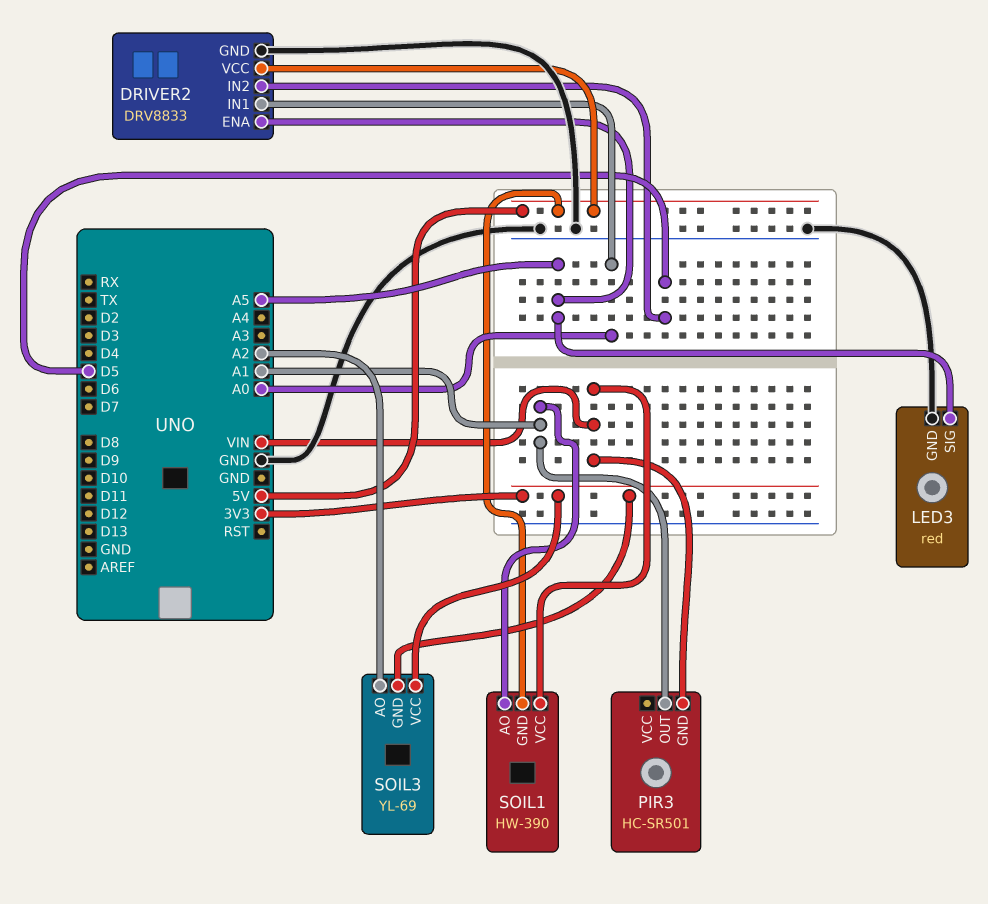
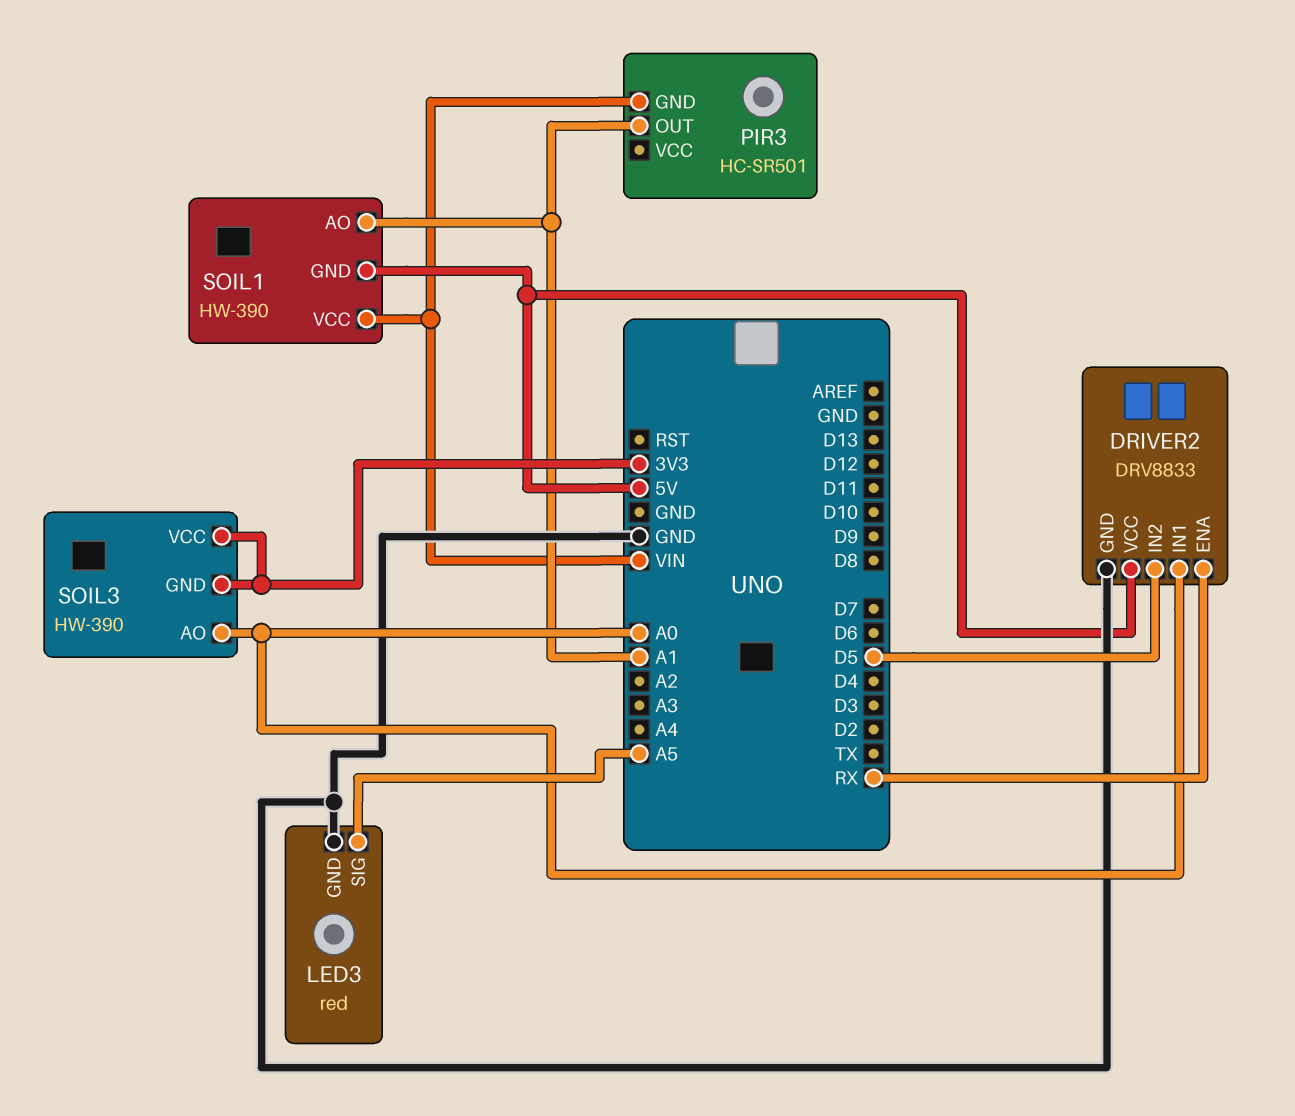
DRIVER2 pin ENA: A5 -> RX
SOIL3: YL-69 -> HW-390
SOIL3 pin AO: A2 -> A0

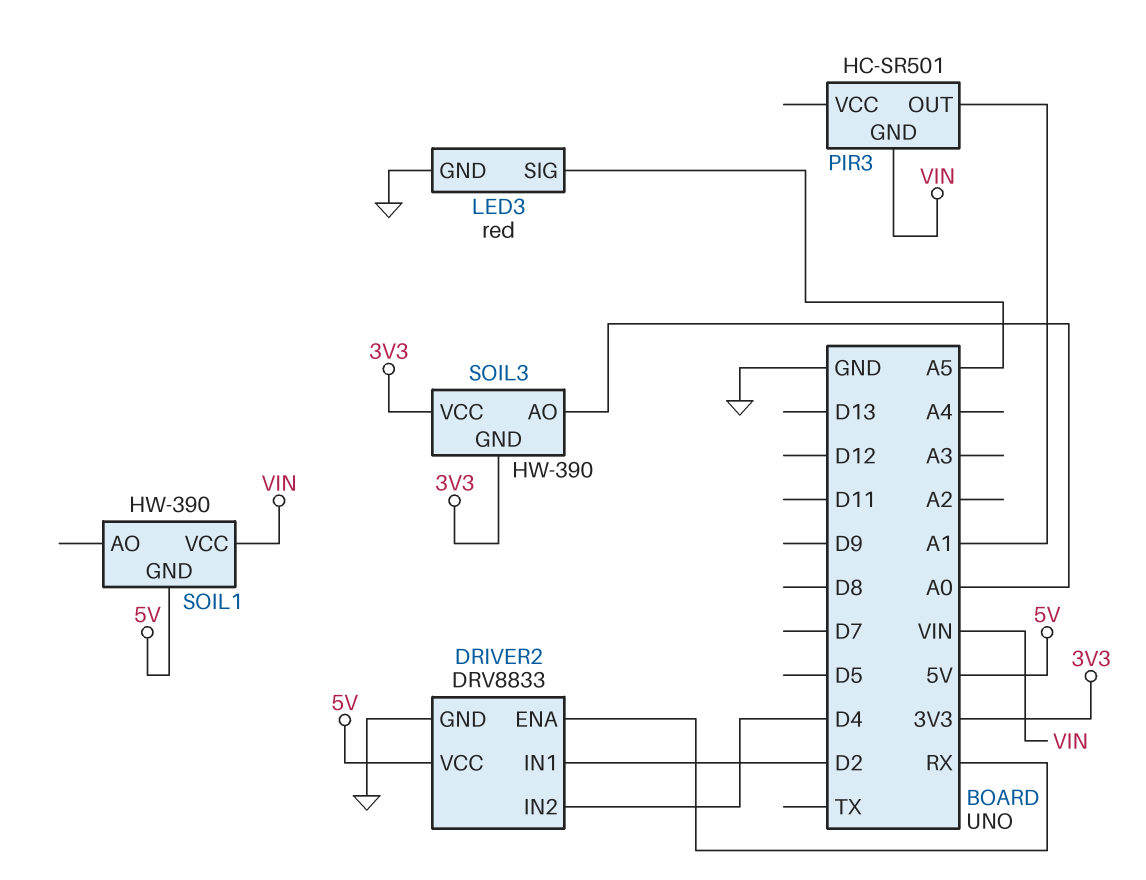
DRIVER2 pin IN1: A0 -> D2
DRIVER2 pin IN2: D5 -> D4
SOIL1 pin AO: A1 -> none

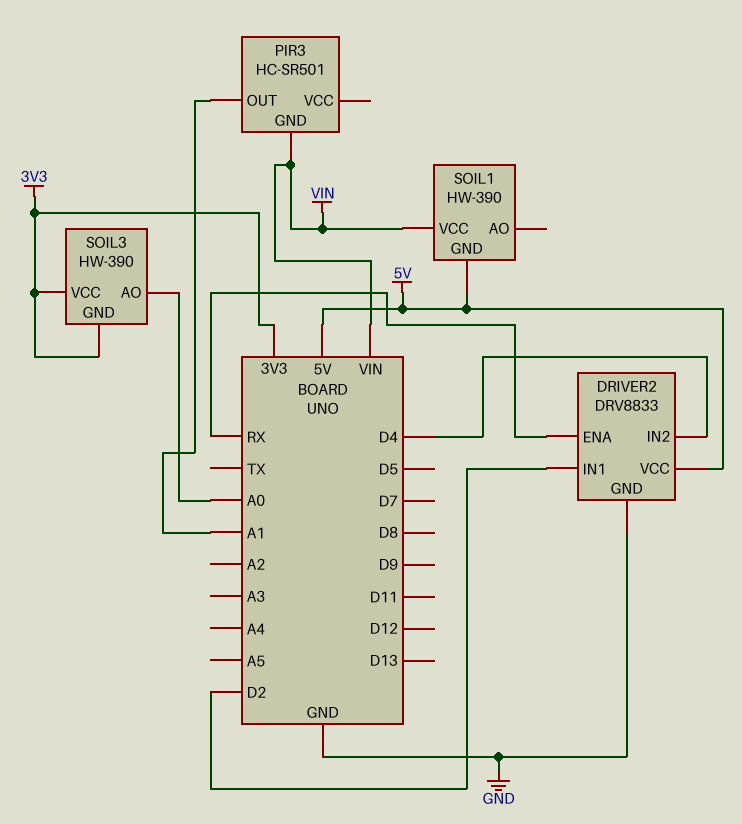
LED3: red -> none
LED3 pin GND: GND -> none
LED3 pin SIG: A5 -> none

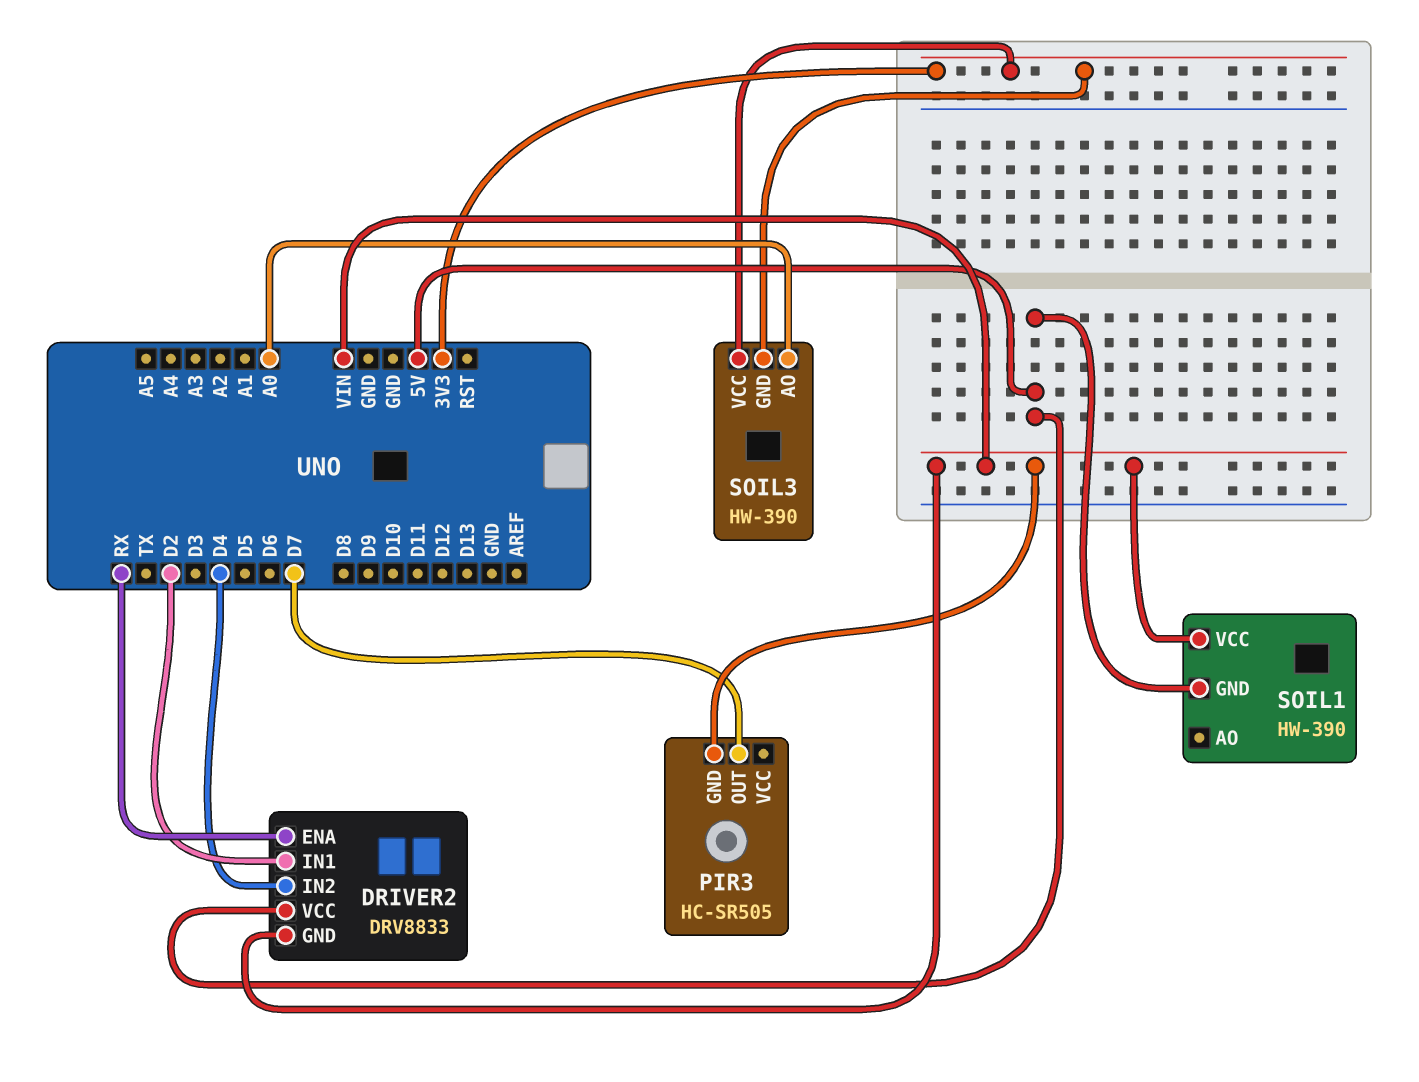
DRIVER2 pin GND: GND -> VIN
PIR3: HC-SR501 -> HC-SR505
PIR3 pin OUT: A1 -> D7

